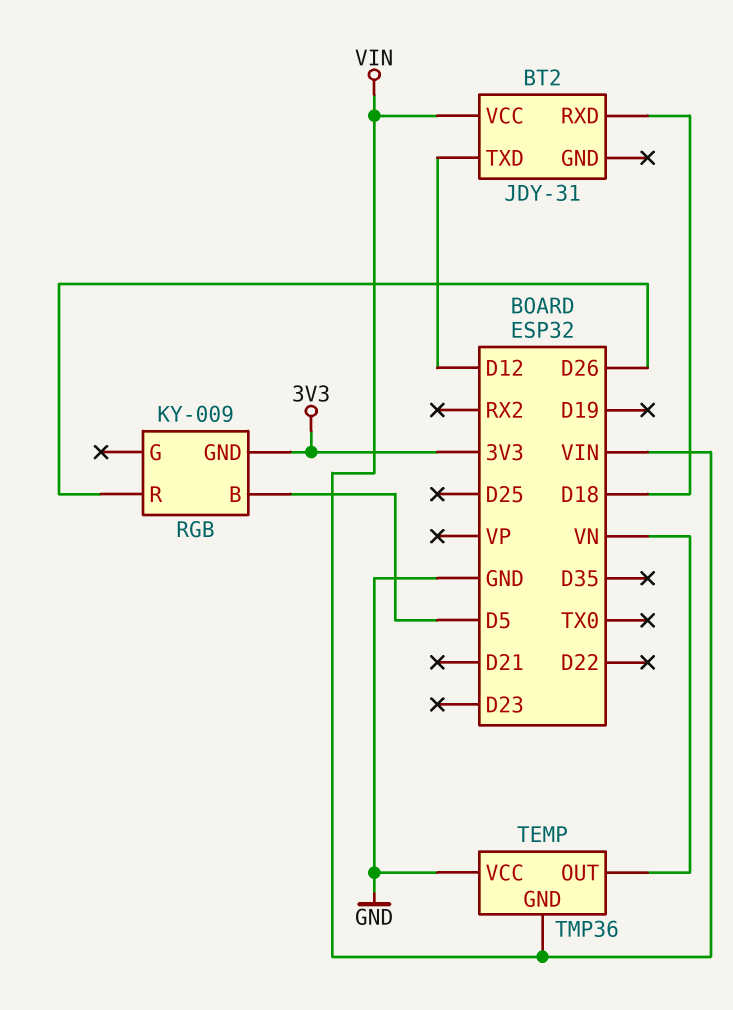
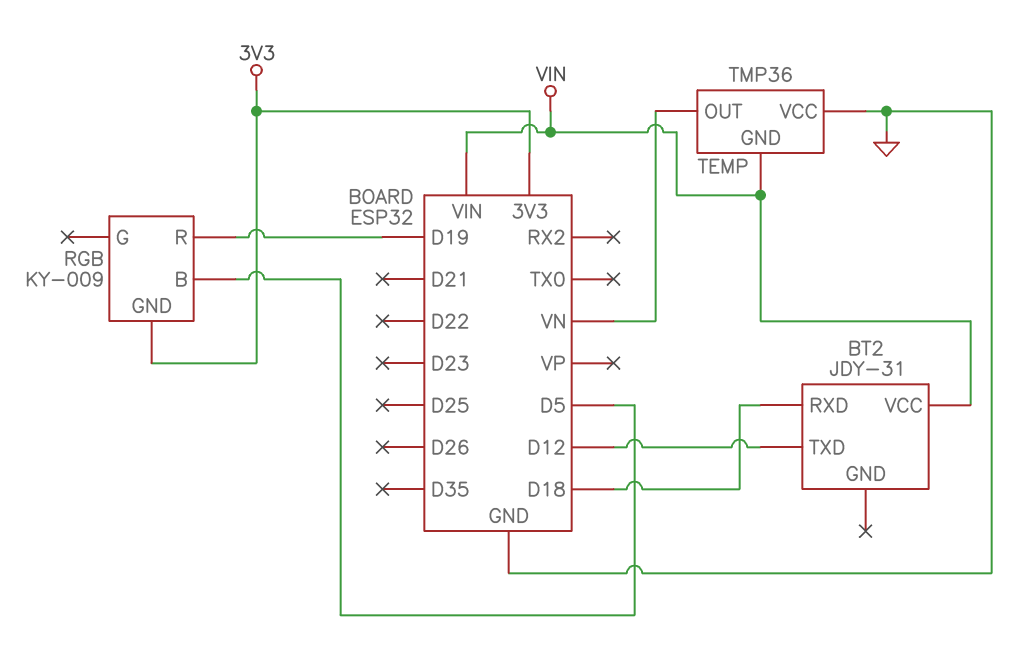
RGB pin R: D26 -> D19

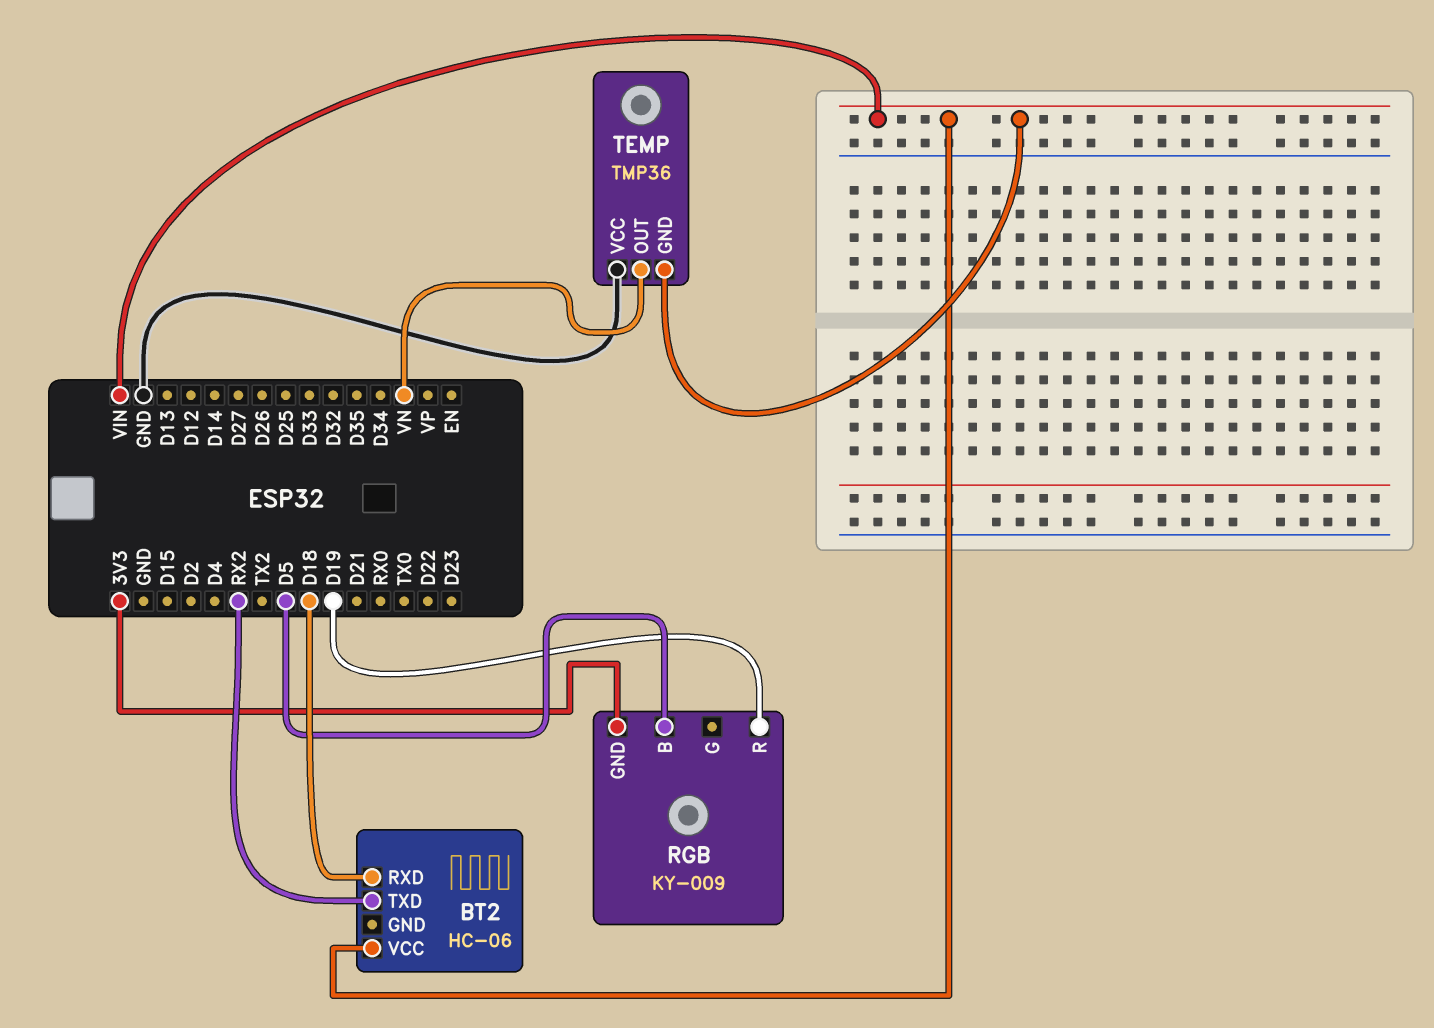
BT2: JDY-31 -> HC-06
BT2 pin TXD: D12 -> RX2

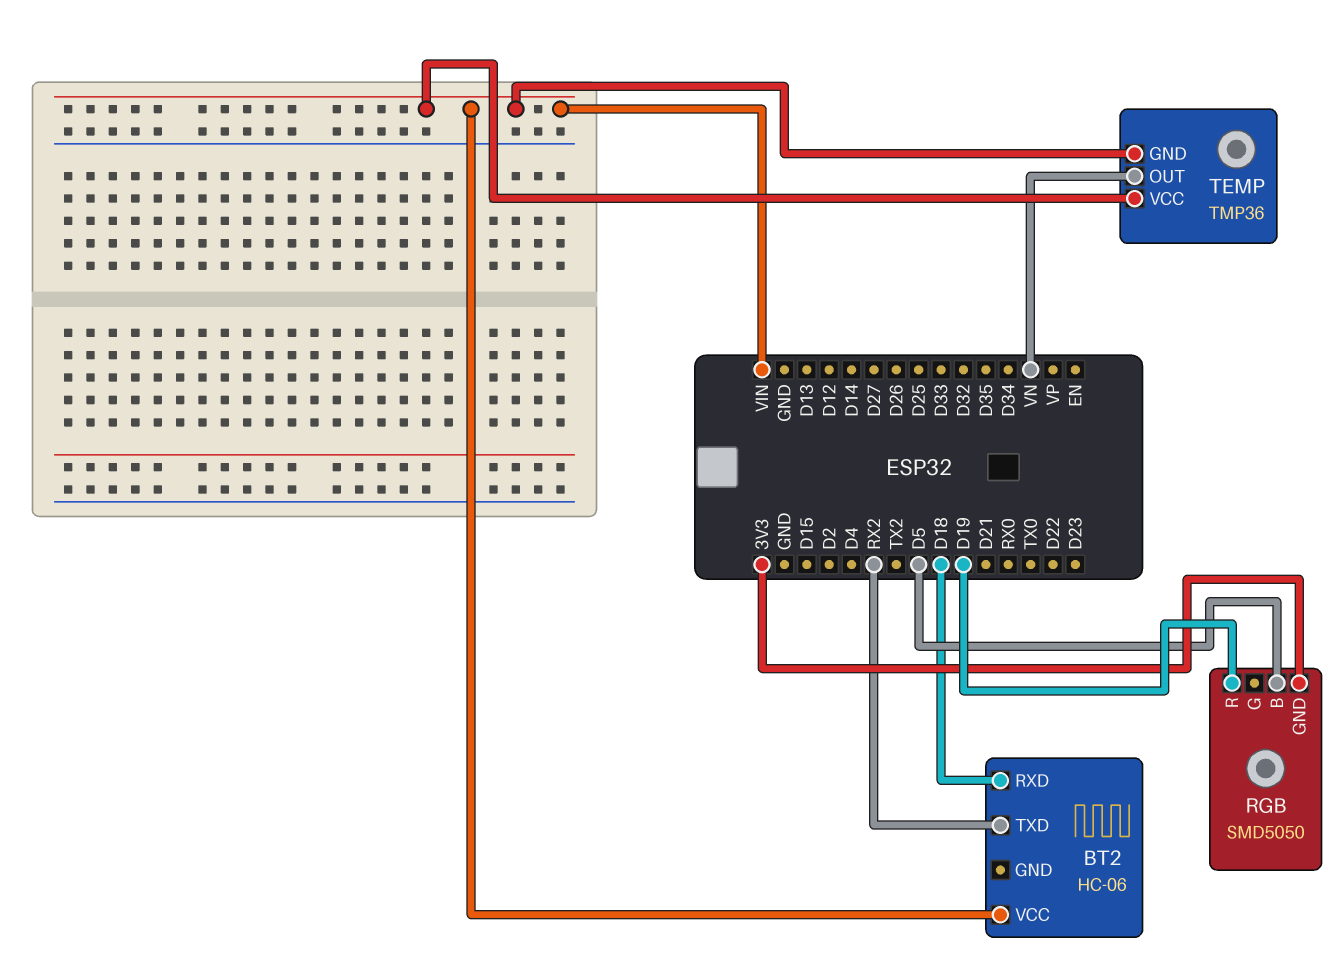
RGB: KY-009 -> SMD5050
TEMP pin VCC: GND -> VIN

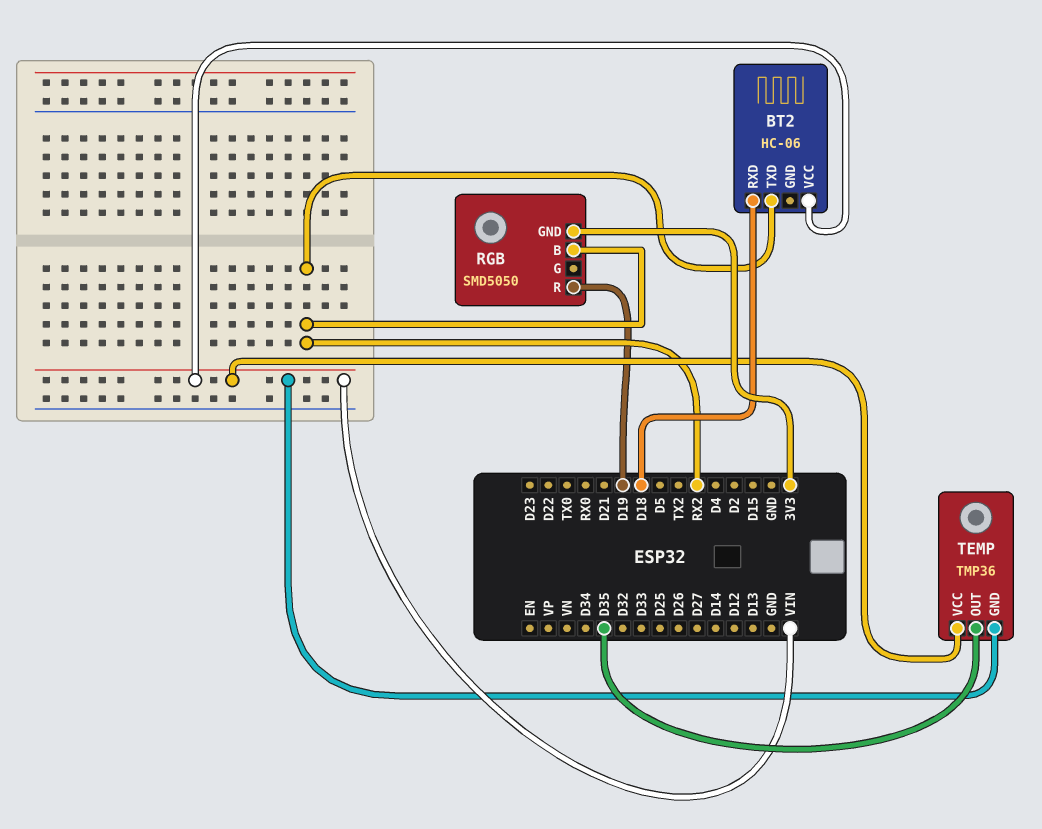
RGB pin B: D5 -> RX2
TEMP pin OUT: VN -> D35

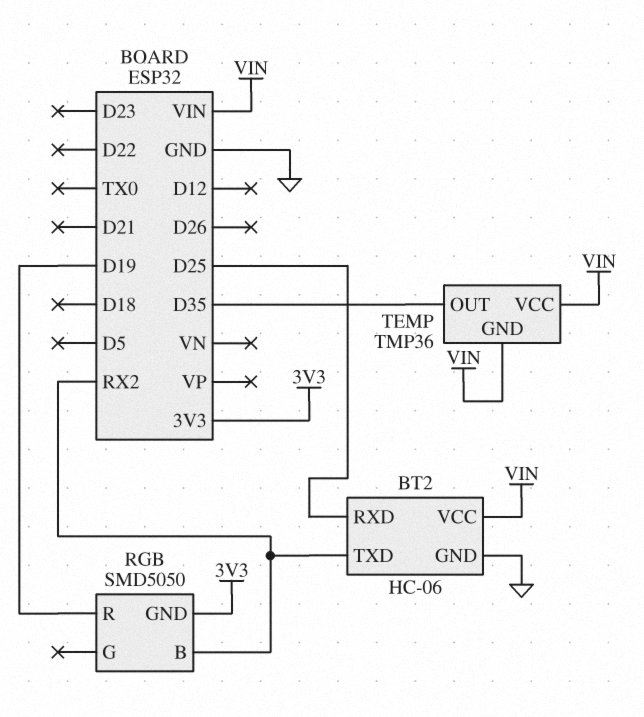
BT2 pin GND: none -> GND
BT2 pin RXD: D18 -> D25

